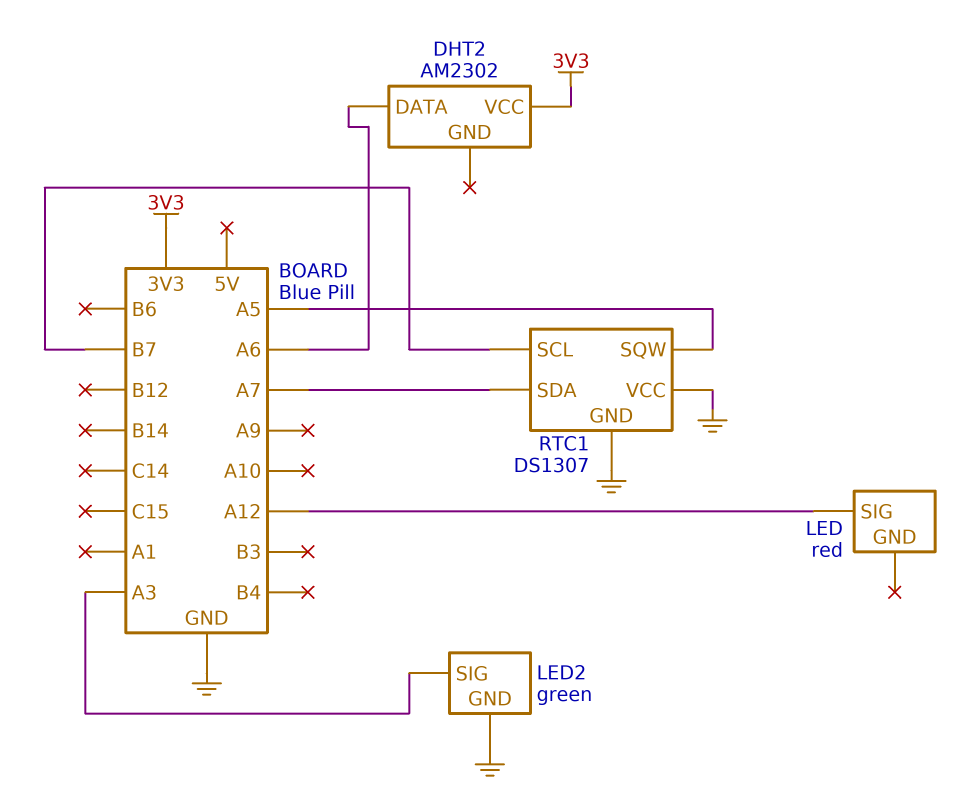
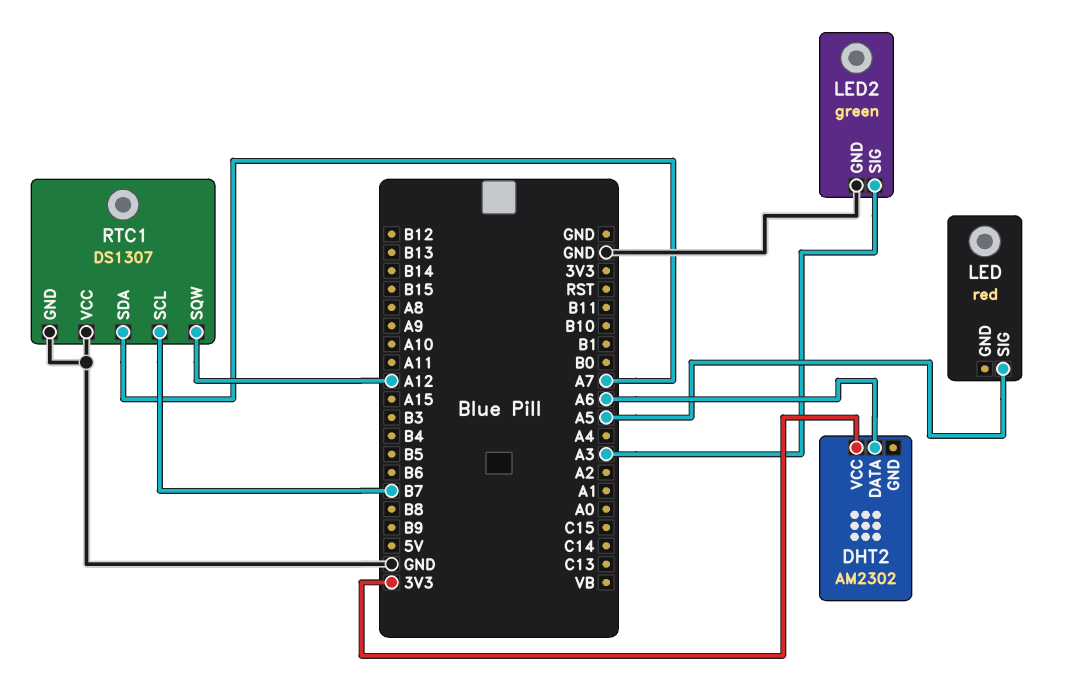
LED pin SIG: A12 -> A5
RTC1 pin SQW: A5 -> A12

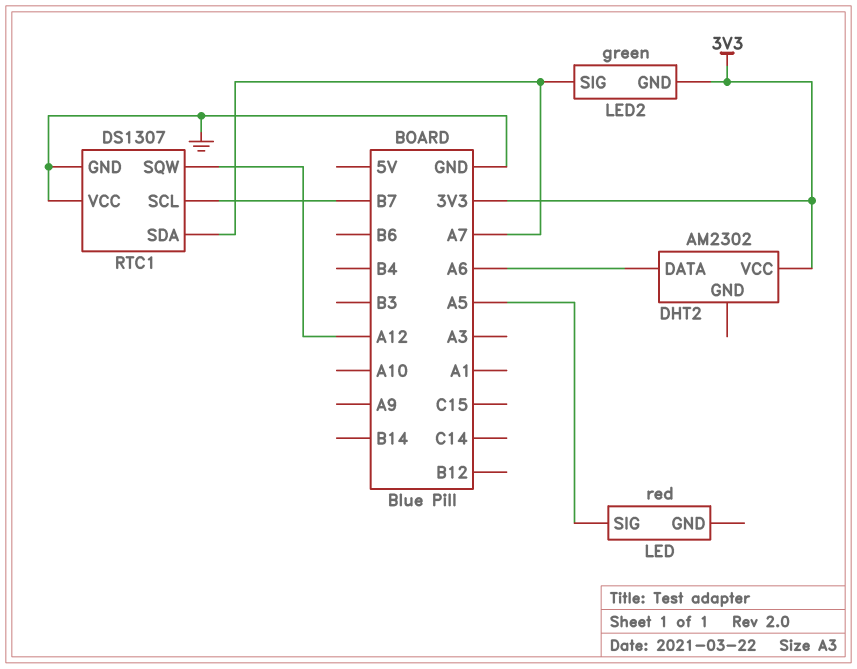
LED2 pin GND: GND -> 3V3
LED2 pin SIG: A3 -> A7

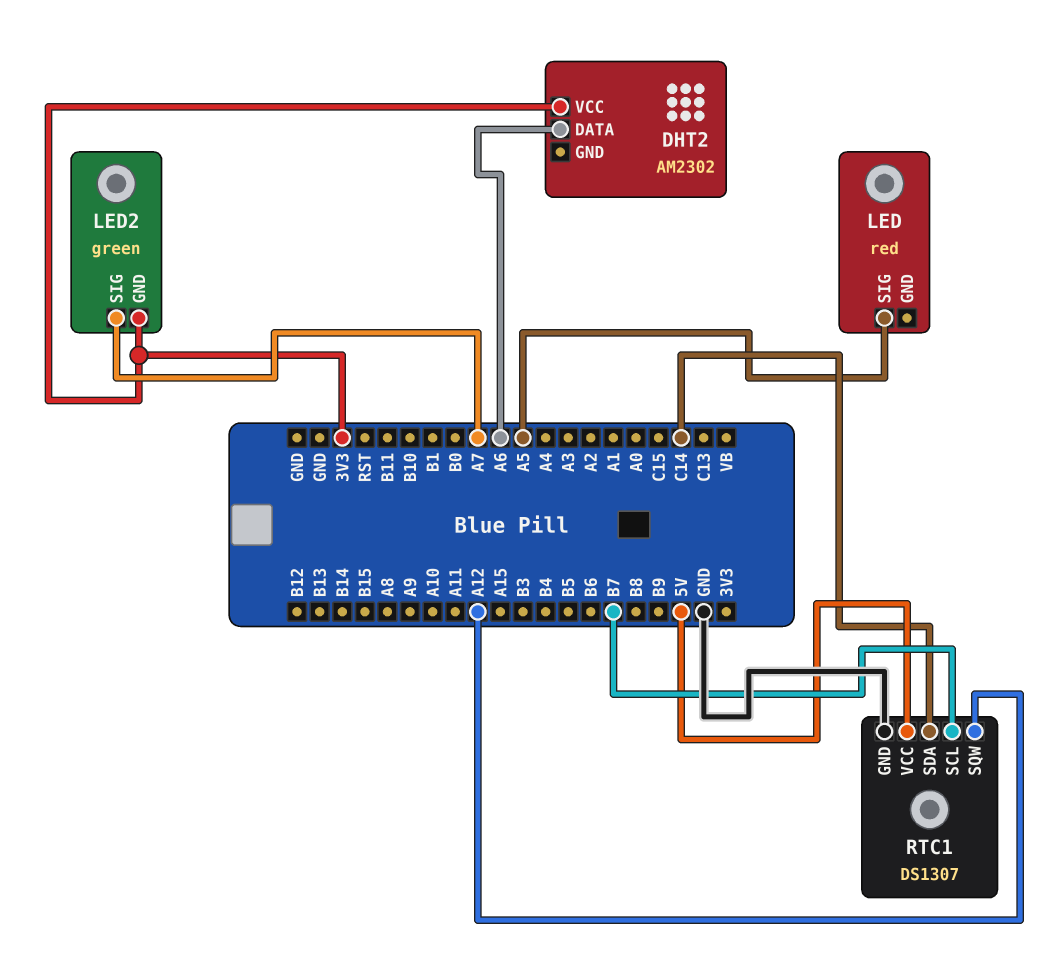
RTC1 pin SDA: A7 -> C14
RTC1 pin VCC: GND -> 5V

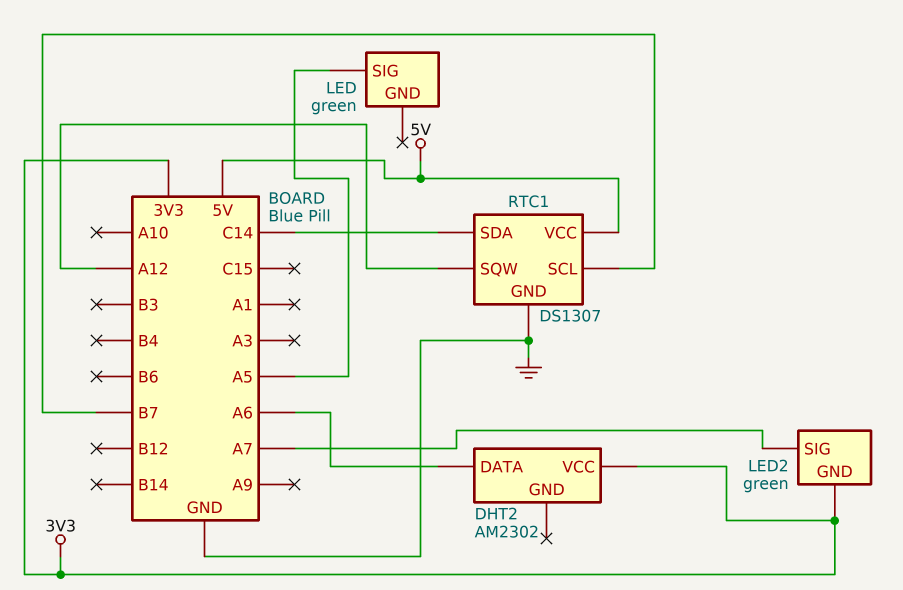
LED: red -> green

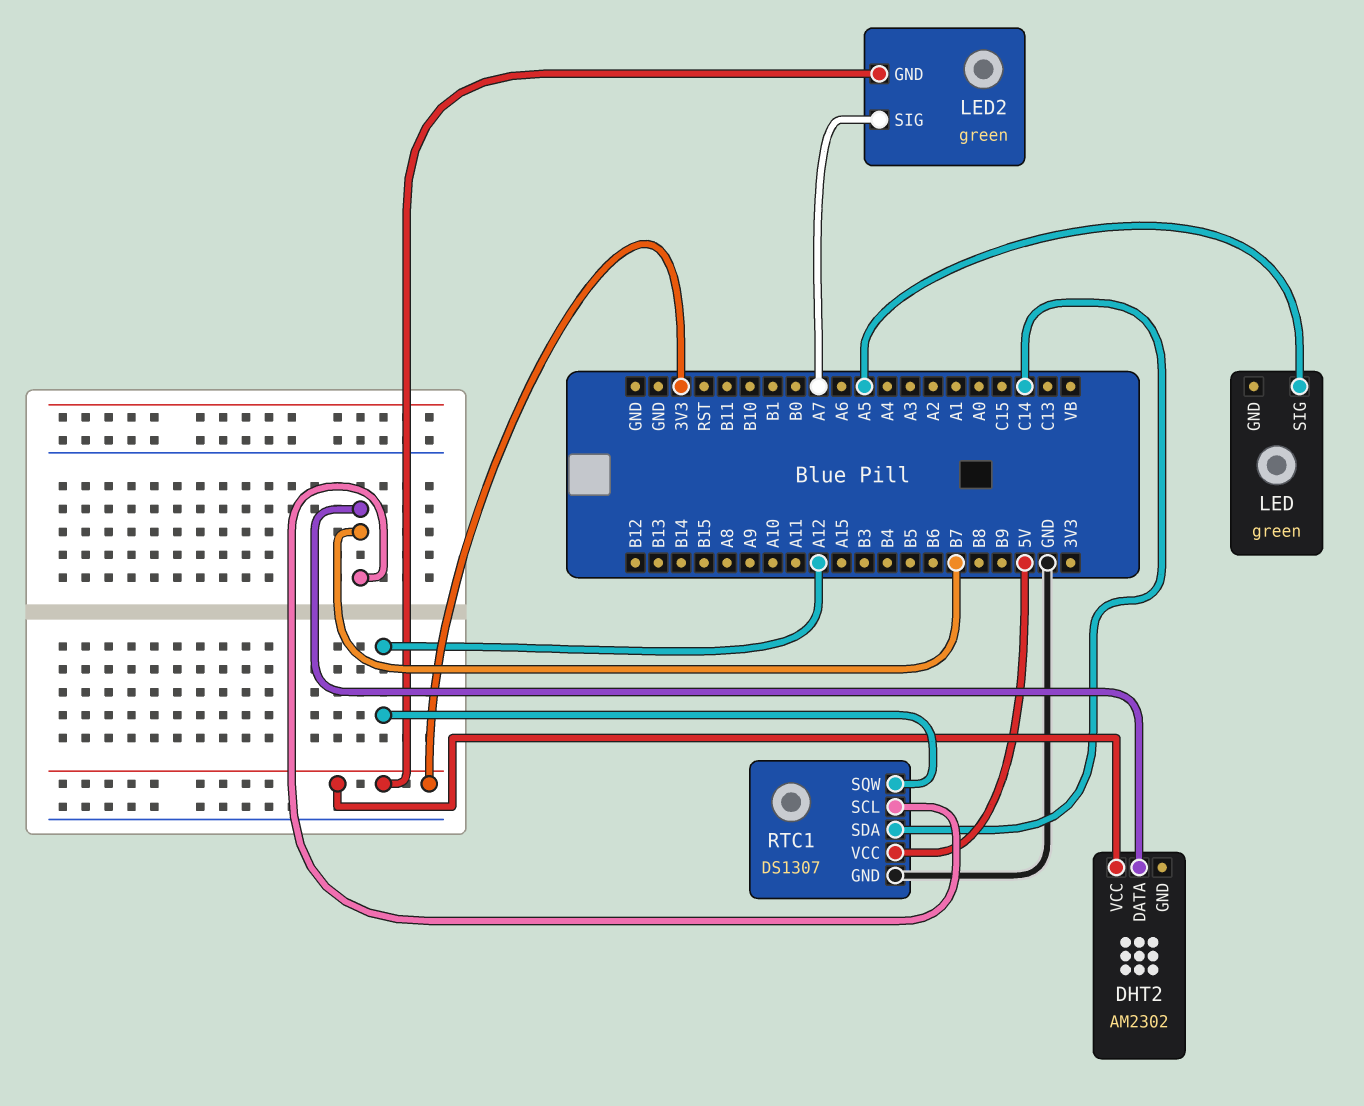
DHT2 pin DATA: A6 -> B7

